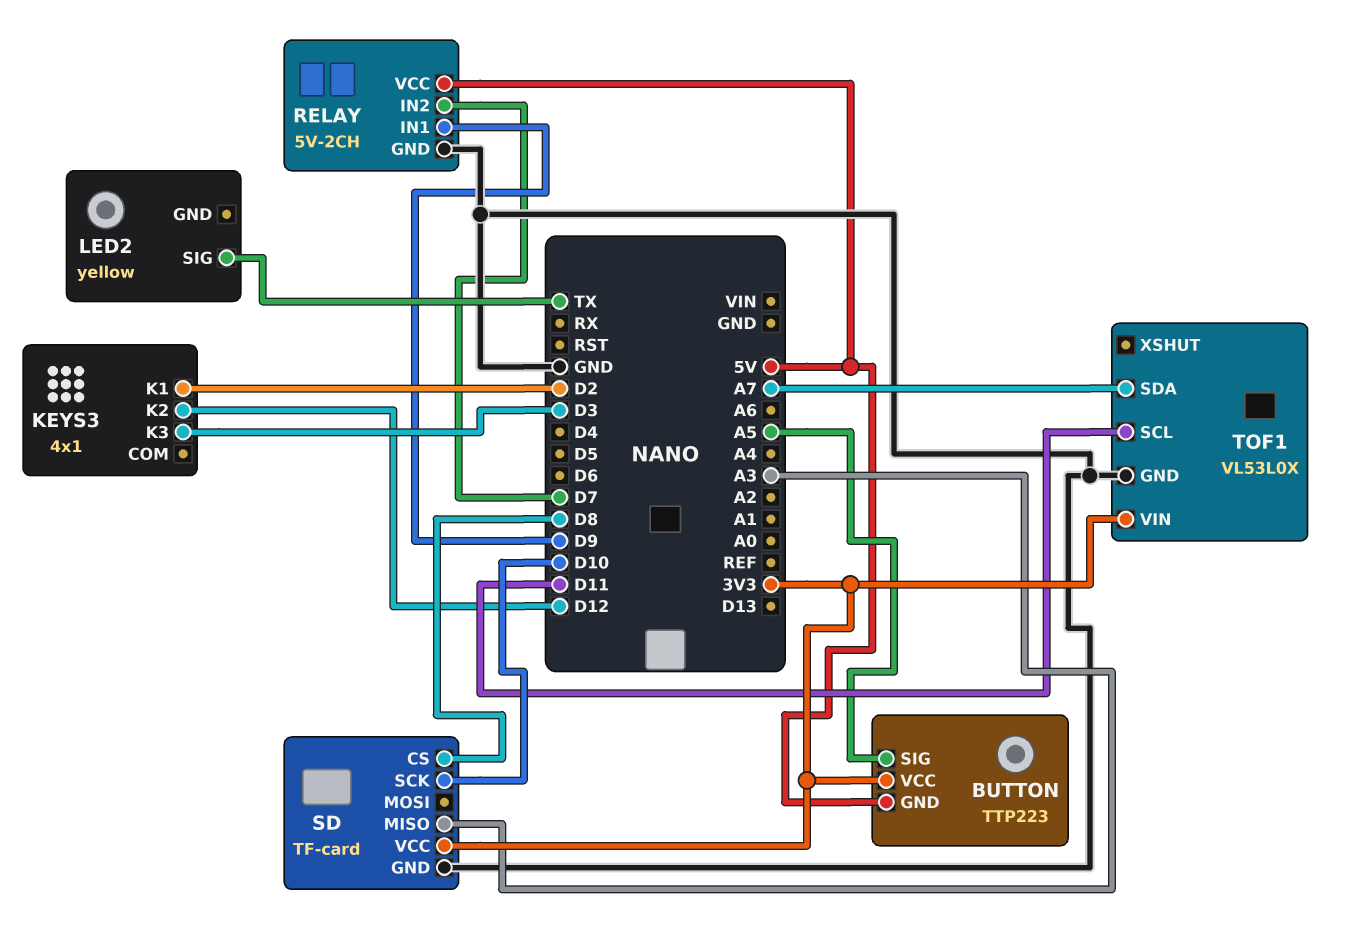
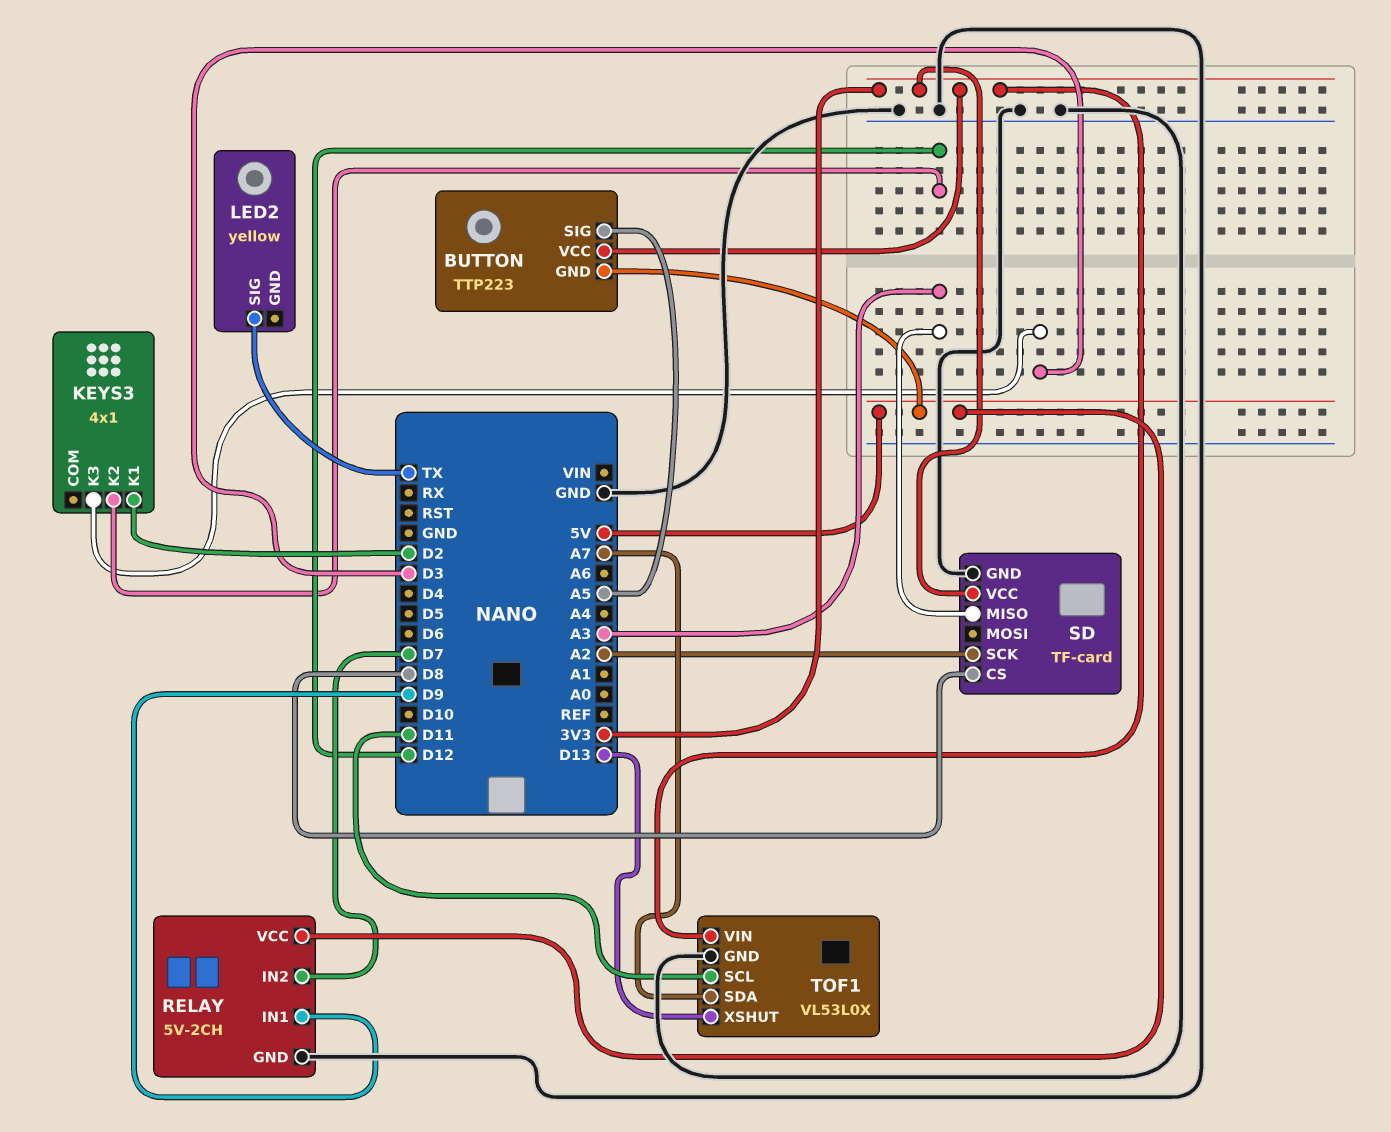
SD pin SCK: D10 -> A2
TOF1 pin XSHUT: none -> D13

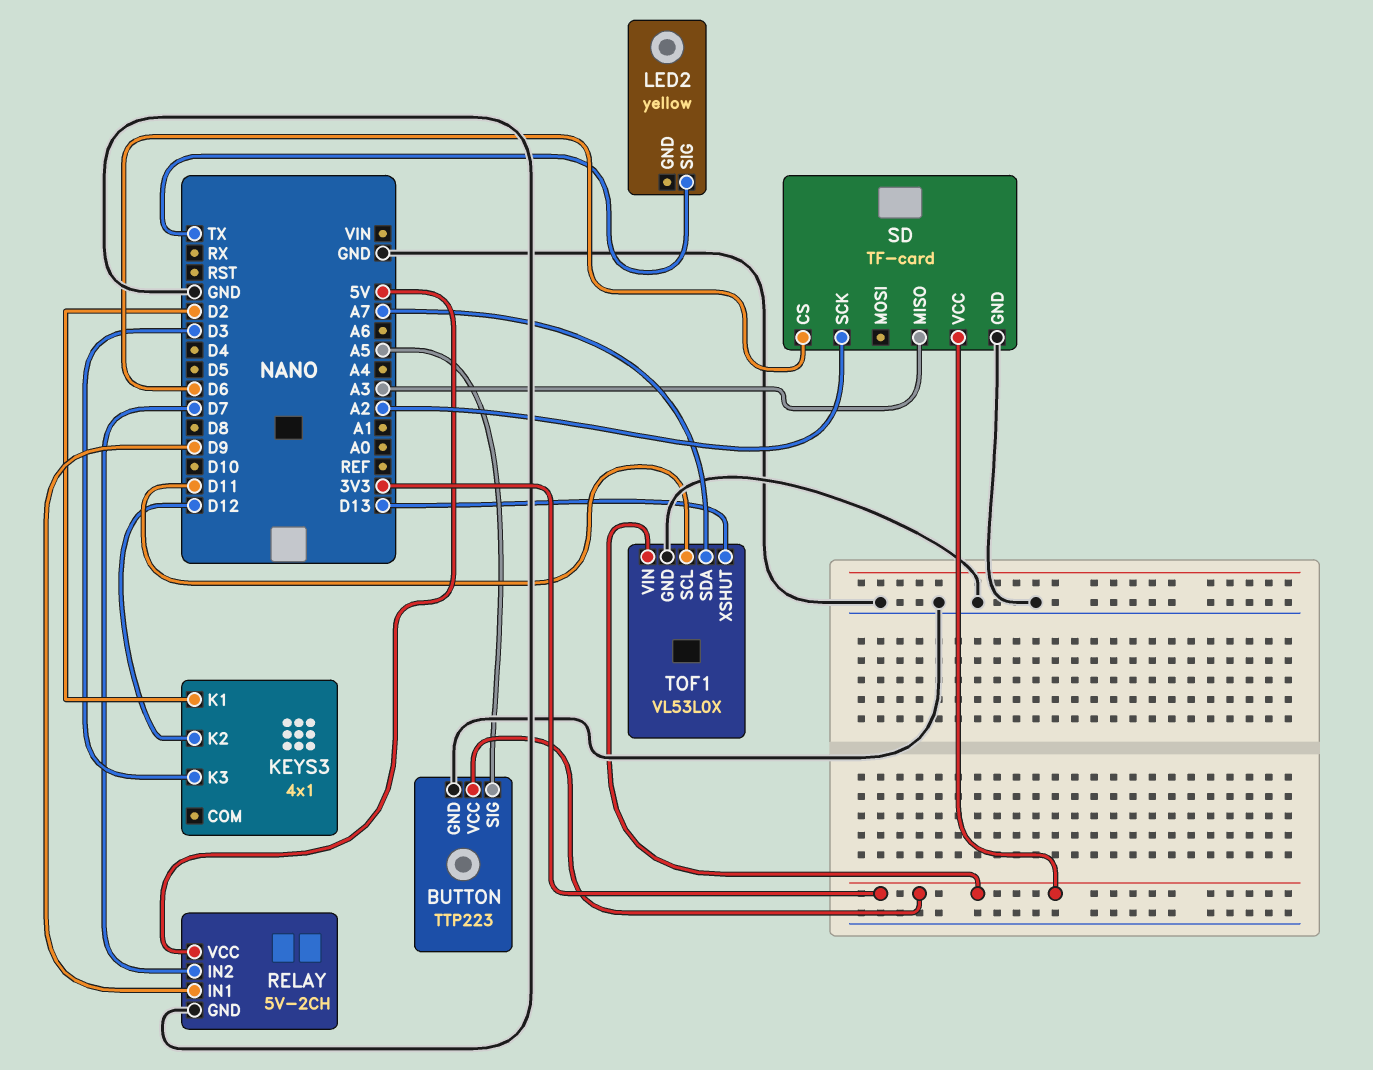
BUTTON pin GND: 5V -> GND
SD pin CS: D8 -> D6

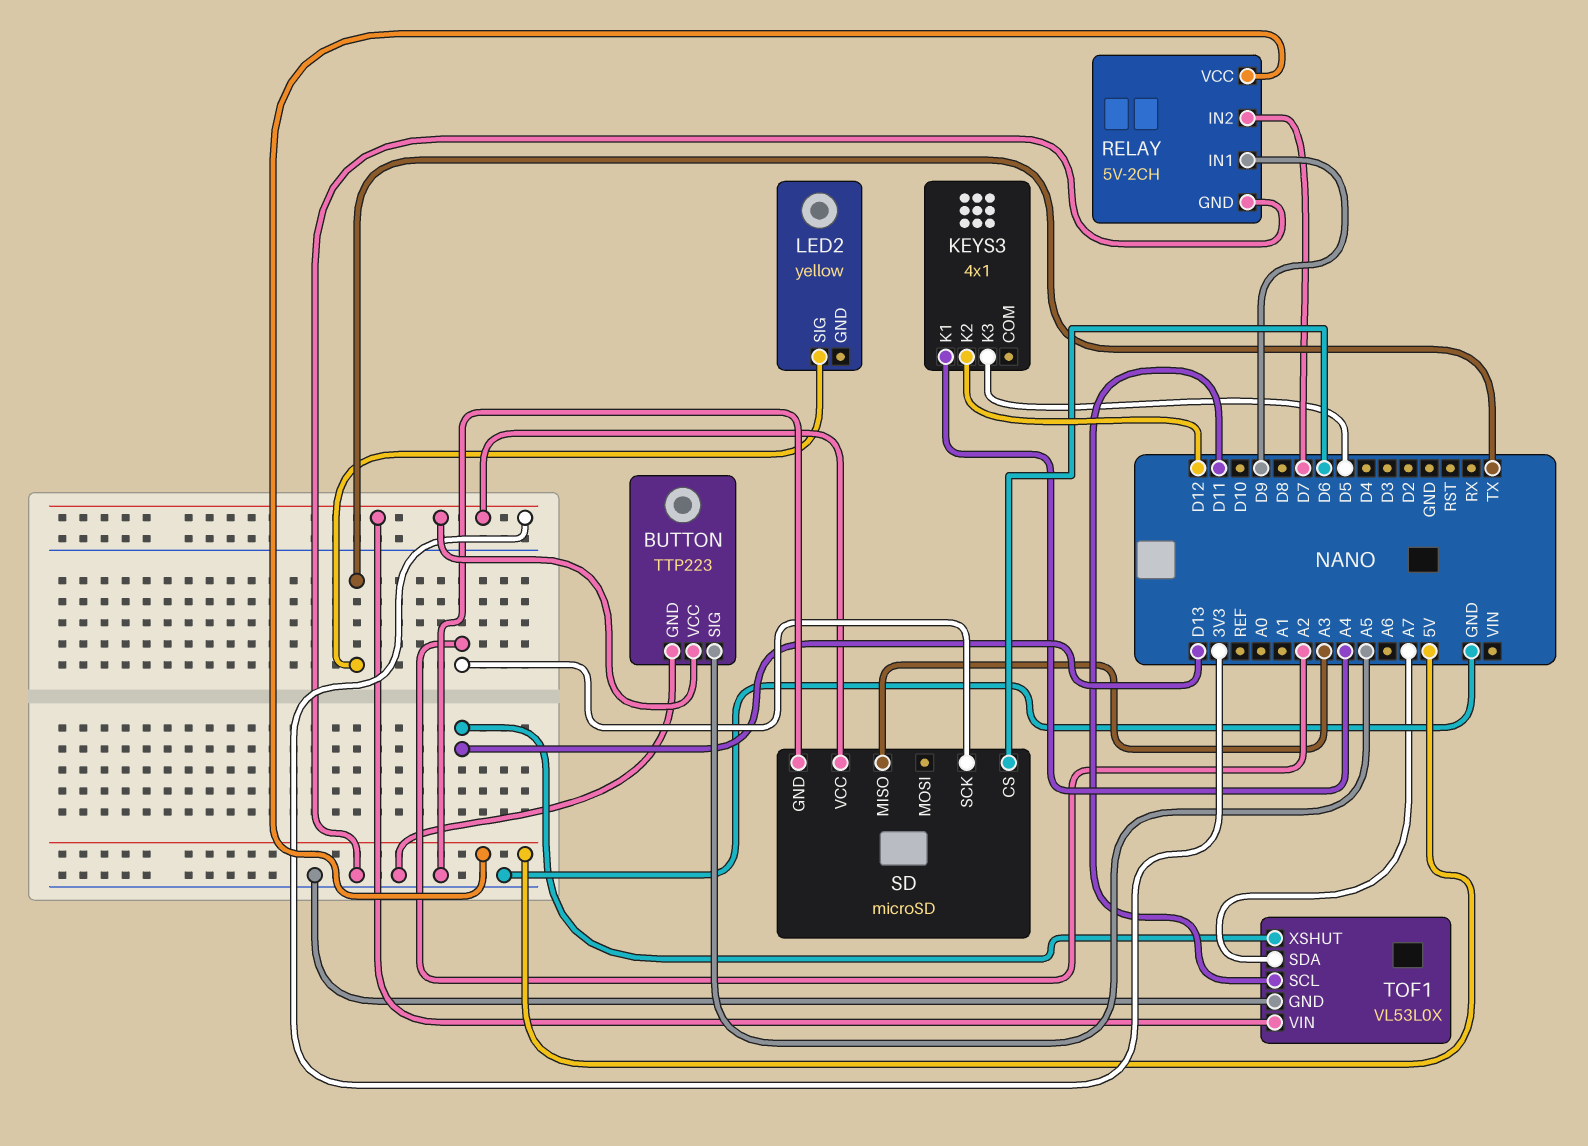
KEYS3 pin K1: D2 -> A4
KEYS3 pin K3: D3 -> D5
SD: TF-card -> microSD

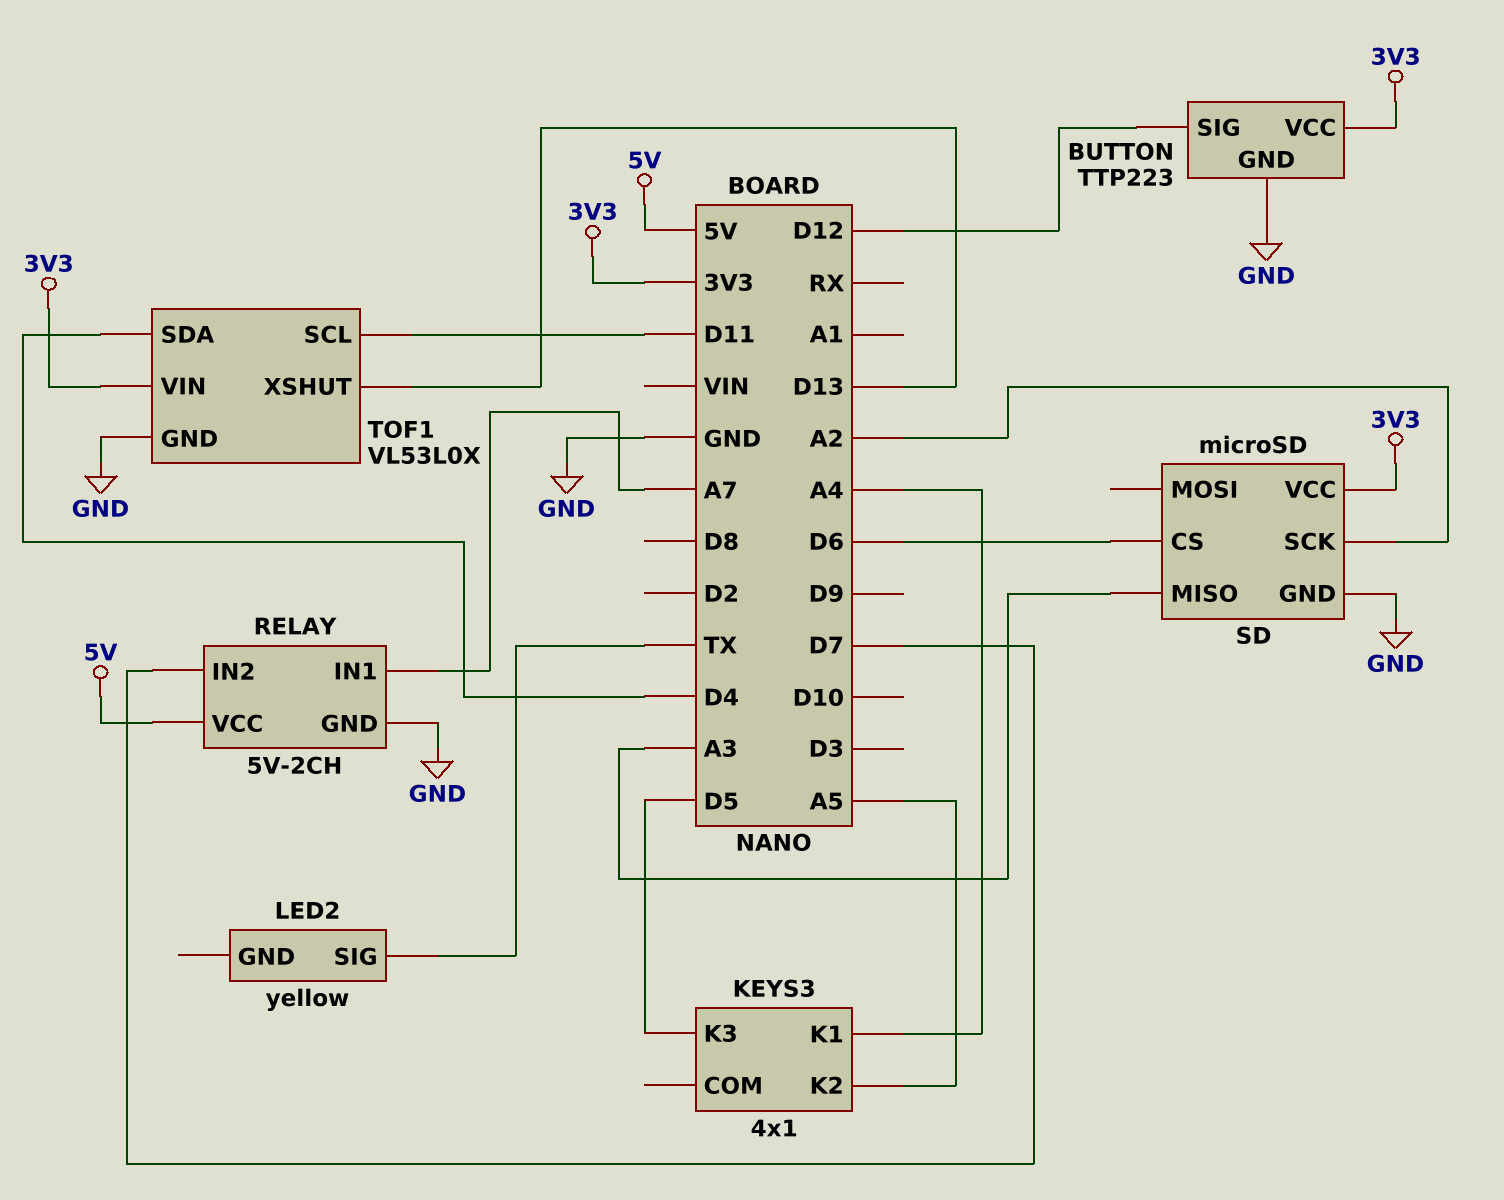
BUTTON pin SIG: A5 -> D12
KEYS3 pin K2: D12 -> A5
RELAY pin IN1: D9 -> A7
TOF1 pin SDA: A7 -> D4

